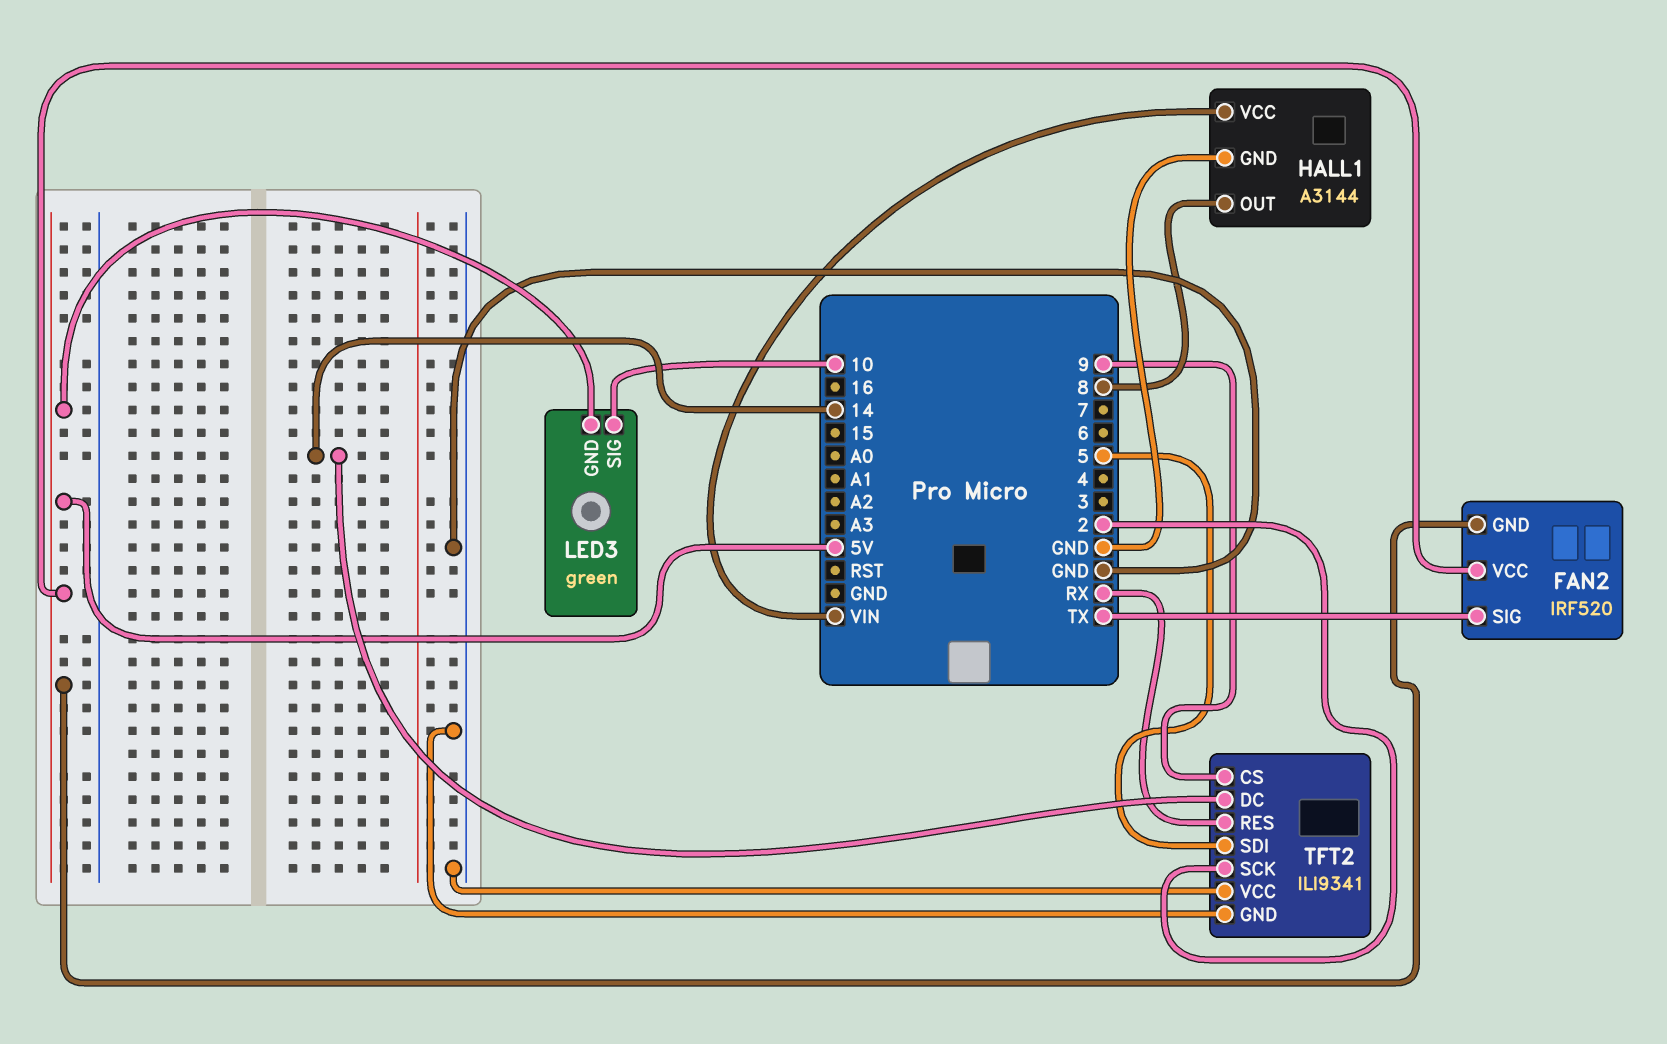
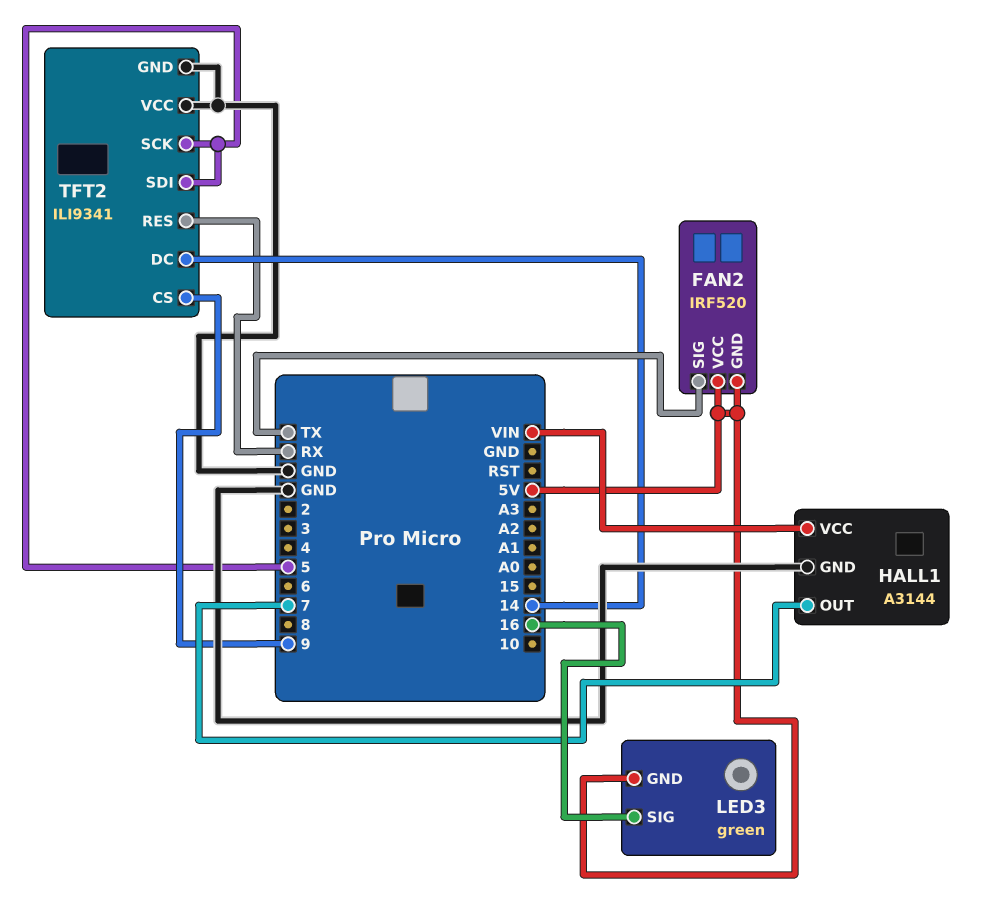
HALL1 pin OUT: 8 -> 7
LED3 pin SIG: 10 -> 16
TFT2 pin SCK: 2 -> 5

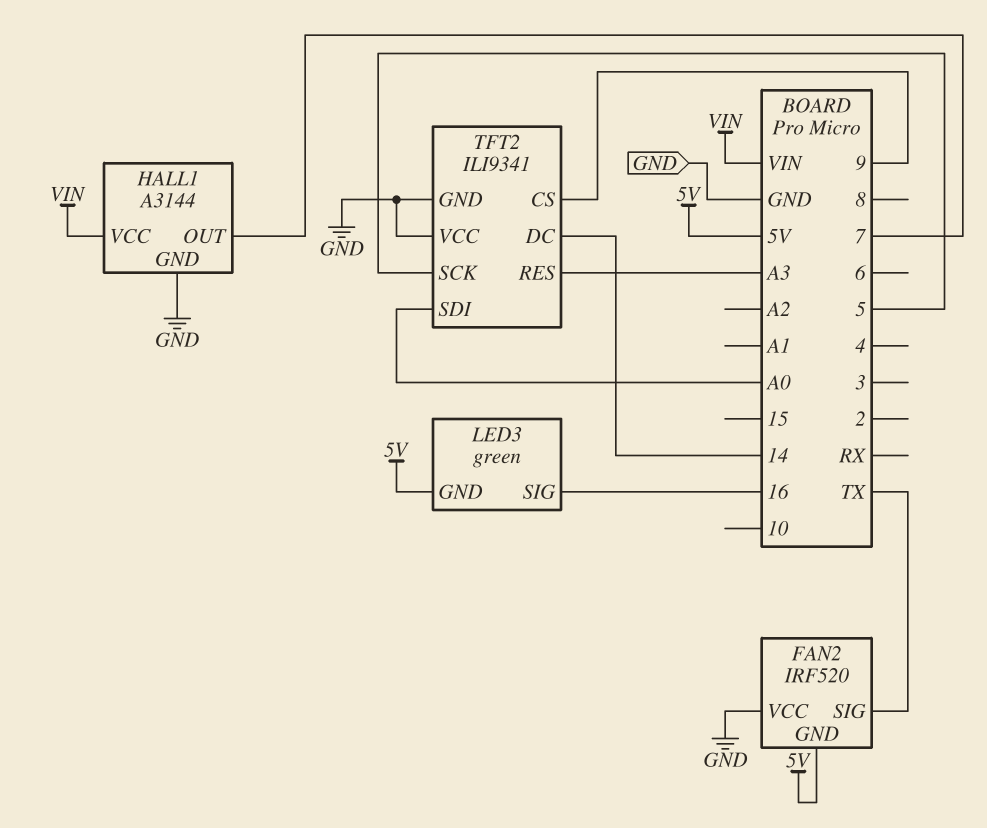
FAN2 pin VCC: 5V -> GND
TFT2 pin RES: RX -> A3
TFT2 pin SDI: 5 -> A0

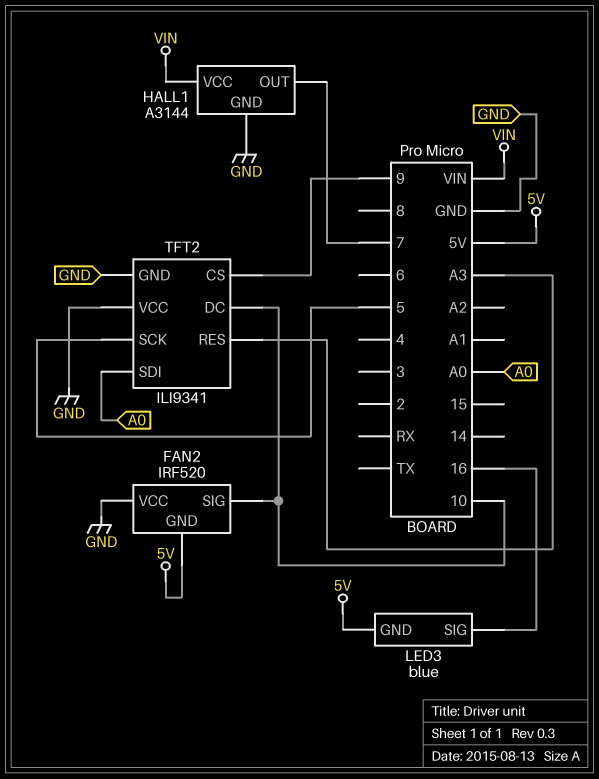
FAN2 pin SIG: TX -> 10
LED3: green -> blue
TFT2 pin DC: 14 -> 10

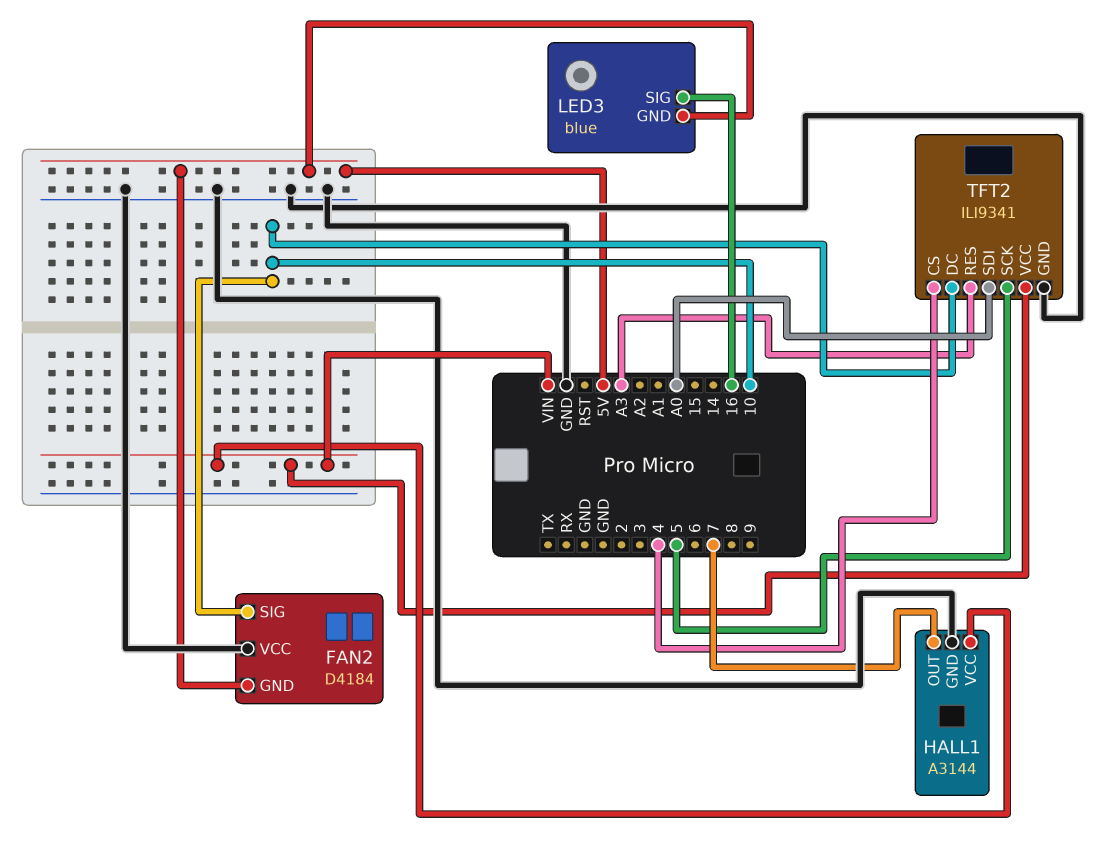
FAN2: IRF520 -> D4184
TFT2 pin CS: 9 -> 4
TFT2 pin VCC: GND -> VIN

